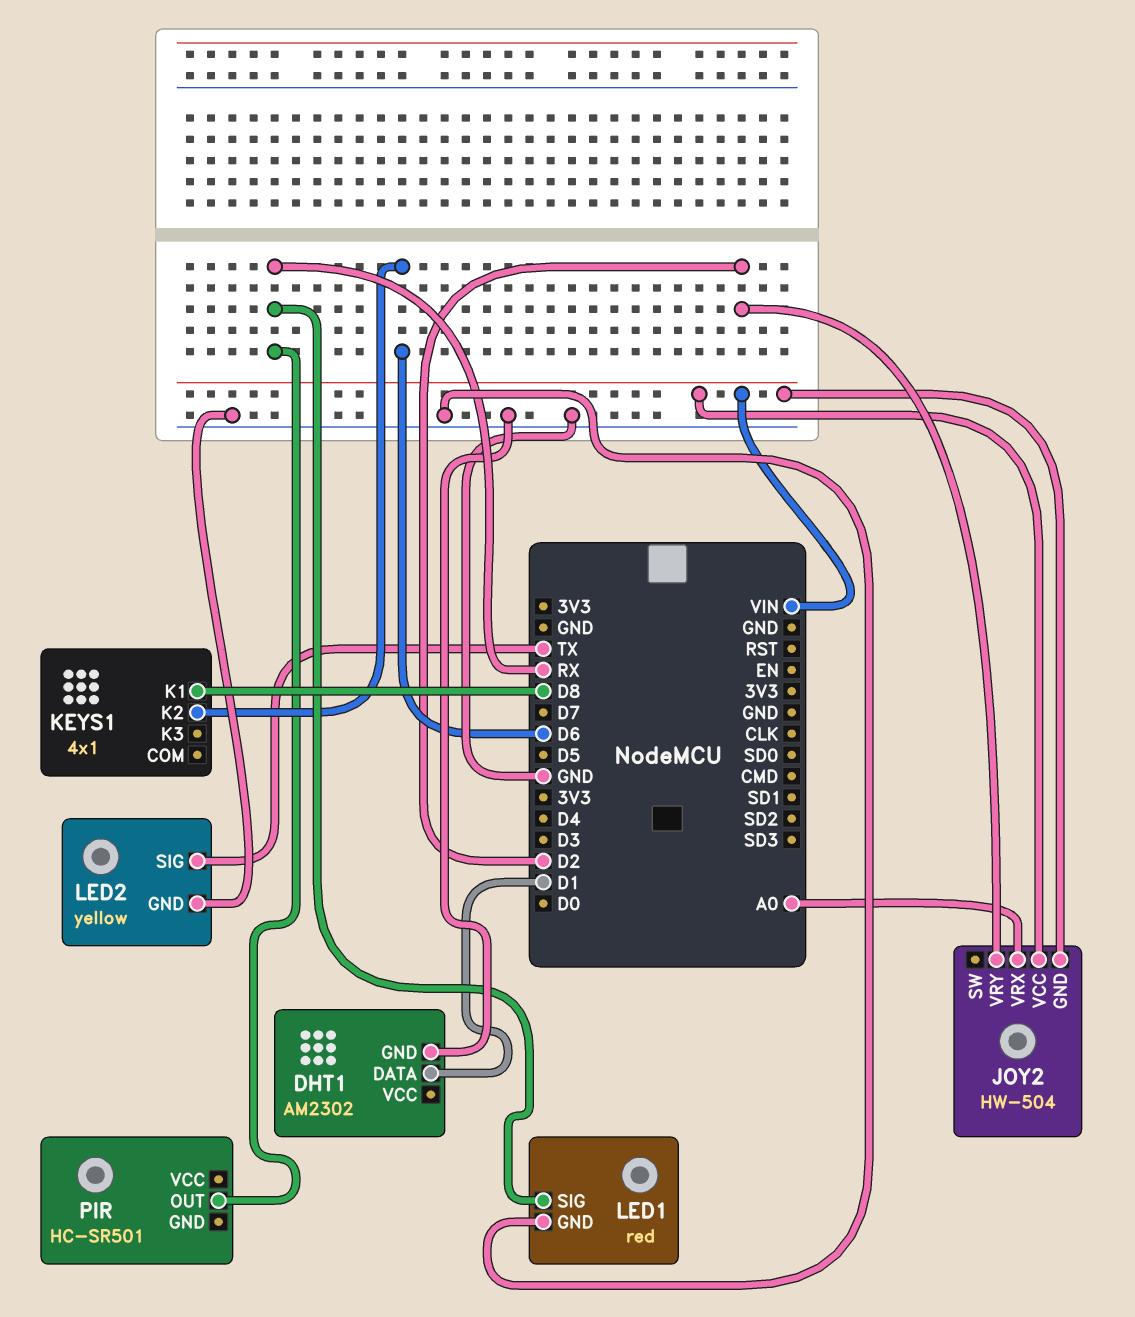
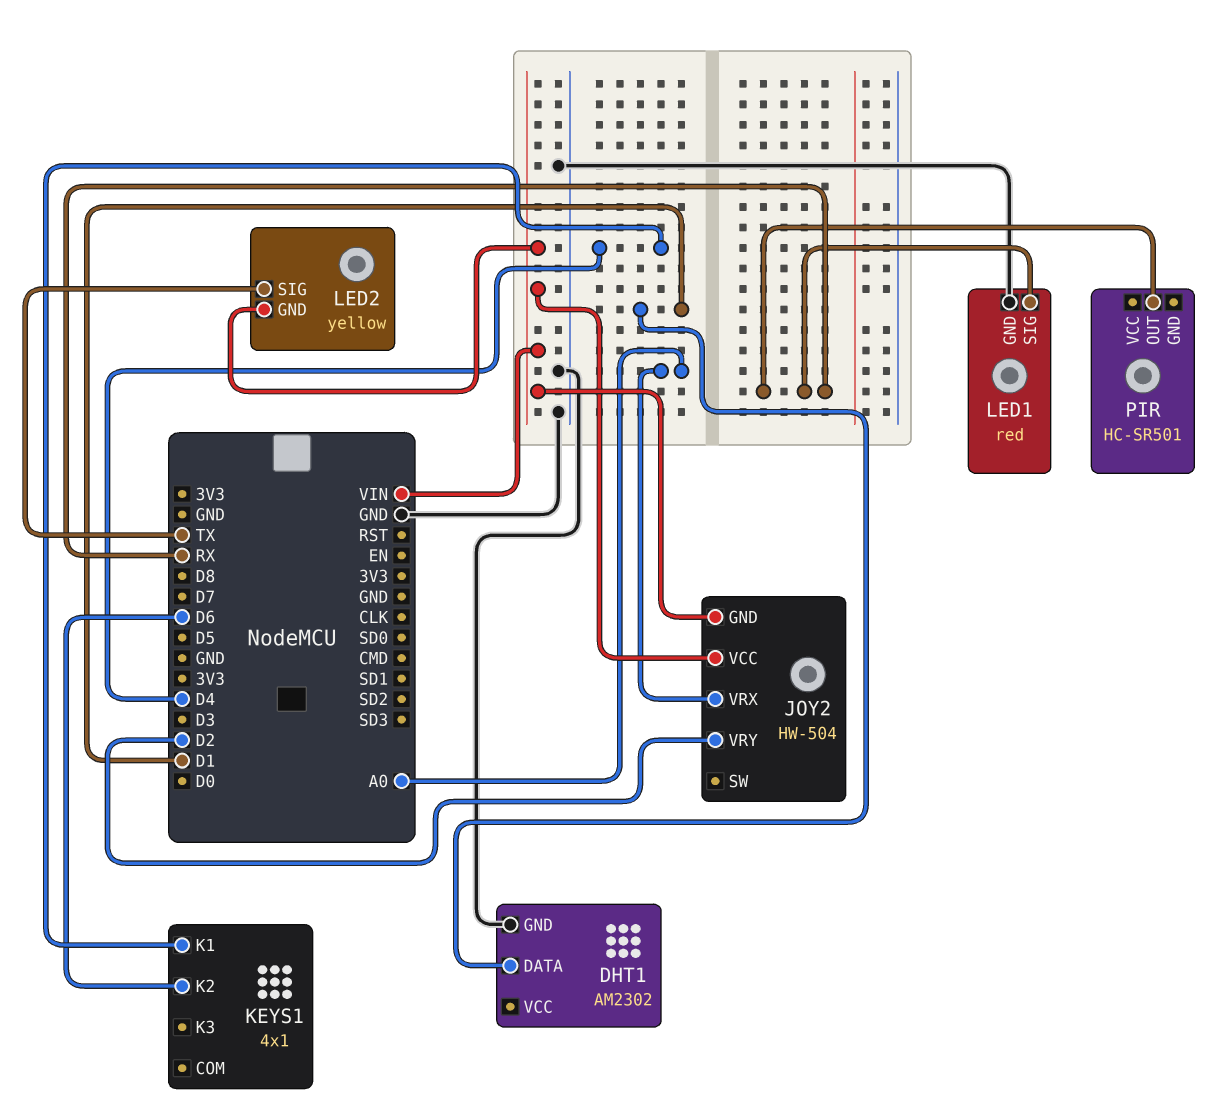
KEYS1 pin K1: D8 -> D4
LED2 pin GND: GND -> VIN

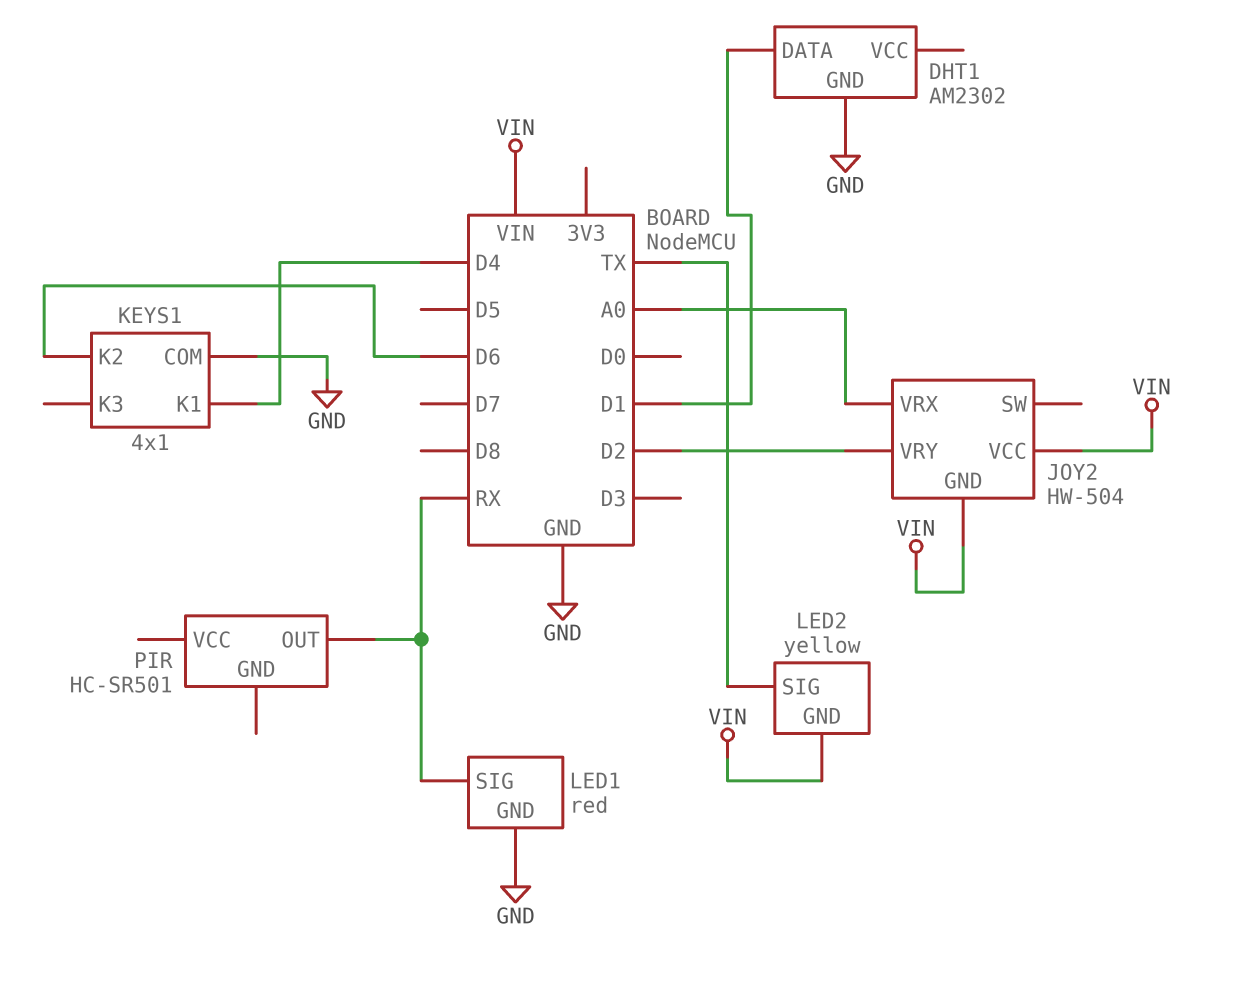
KEYS1 pin COM: none -> GND

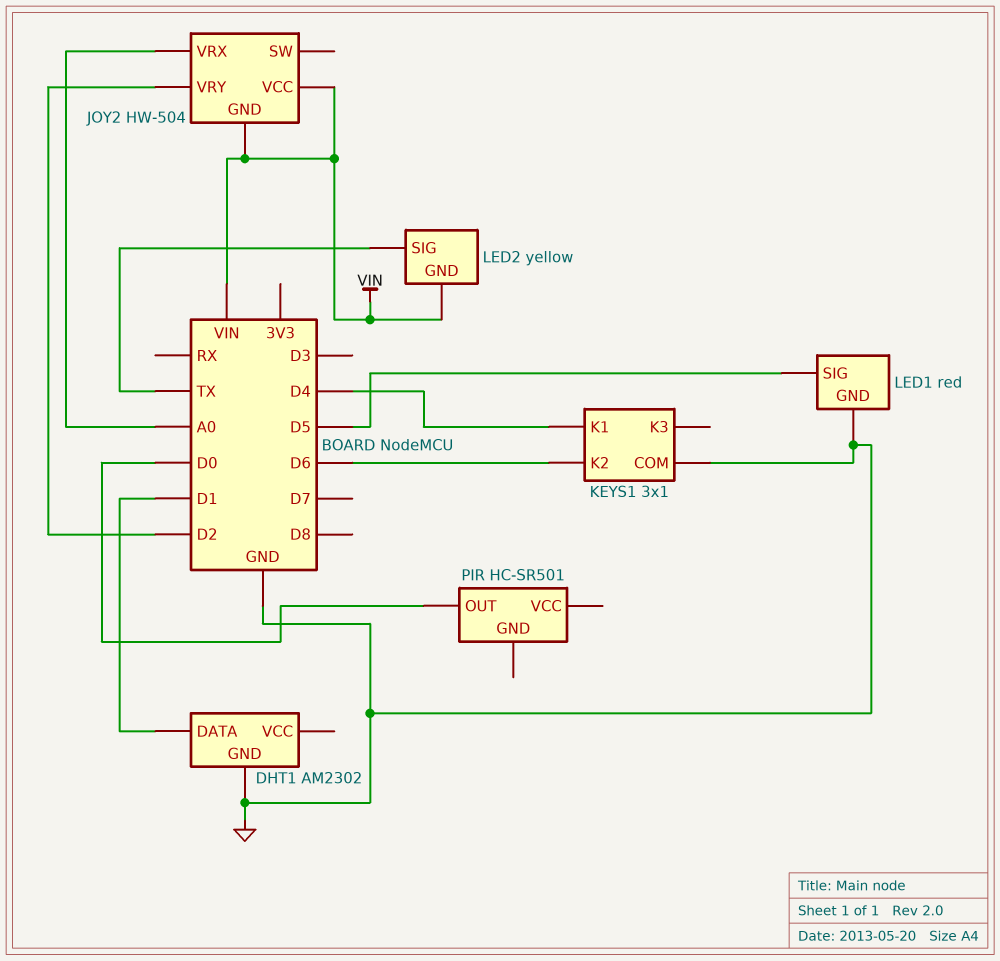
KEYS1: 4x1 -> 3x1
LED1 pin SIG: RX -> D5
PIR pin OUT: RX -> D0

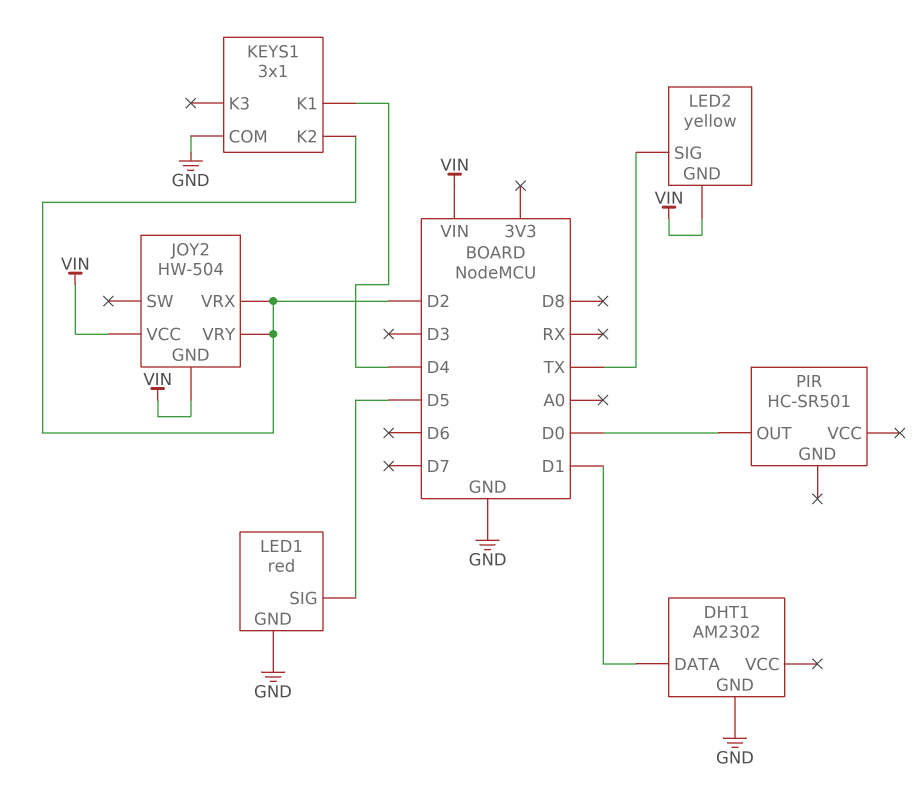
JOY2 pin VRX: A0 -> D2
KEYS1 pin K2: D6 -> D2

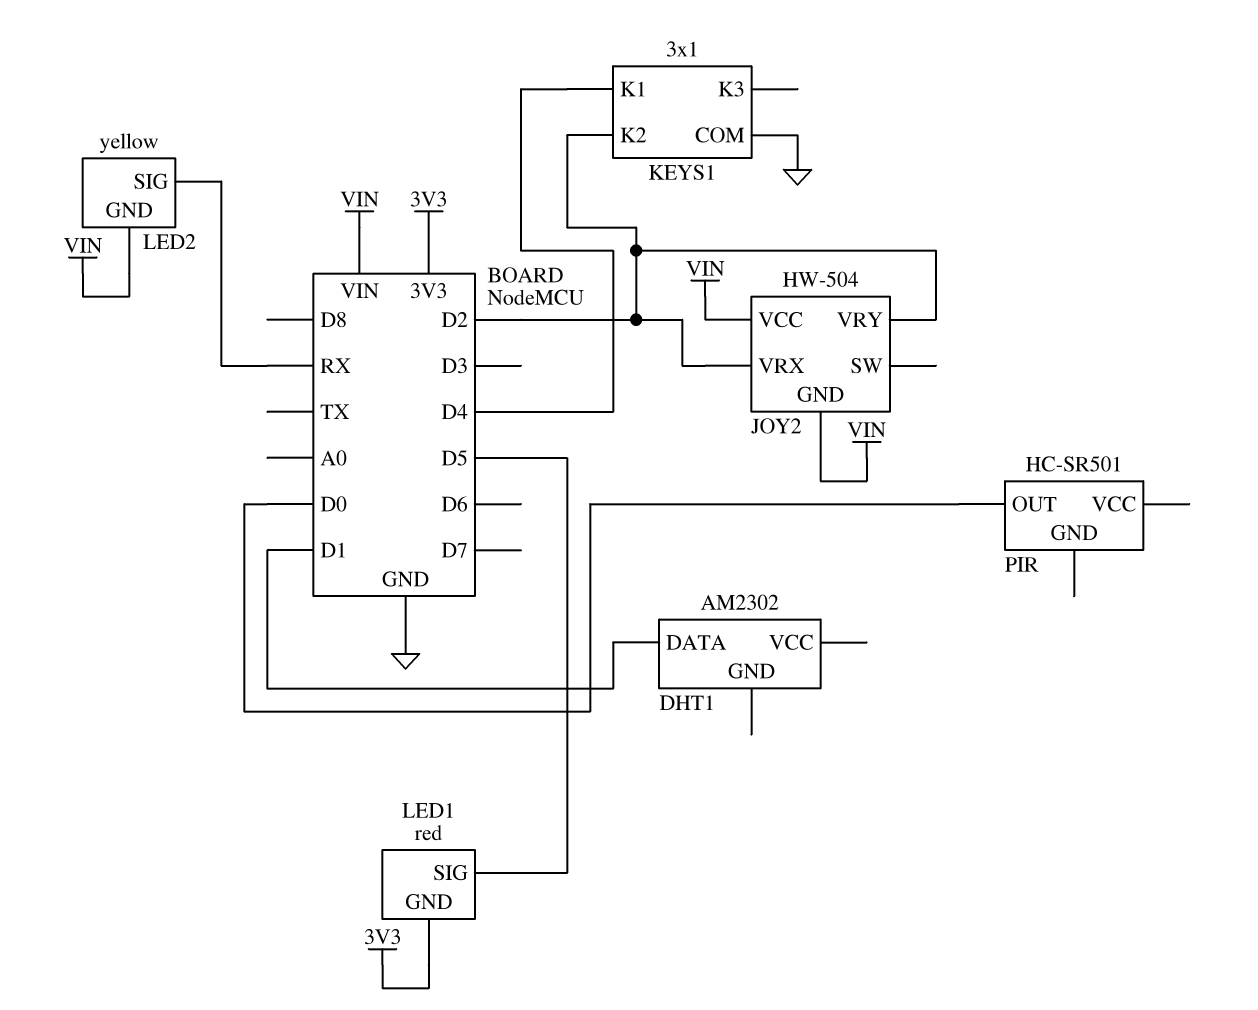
DHT1 pin GND: GND -> none
LED1 pin GND: GND -> 3V3
LED2 pin SIG: TX -> RX

